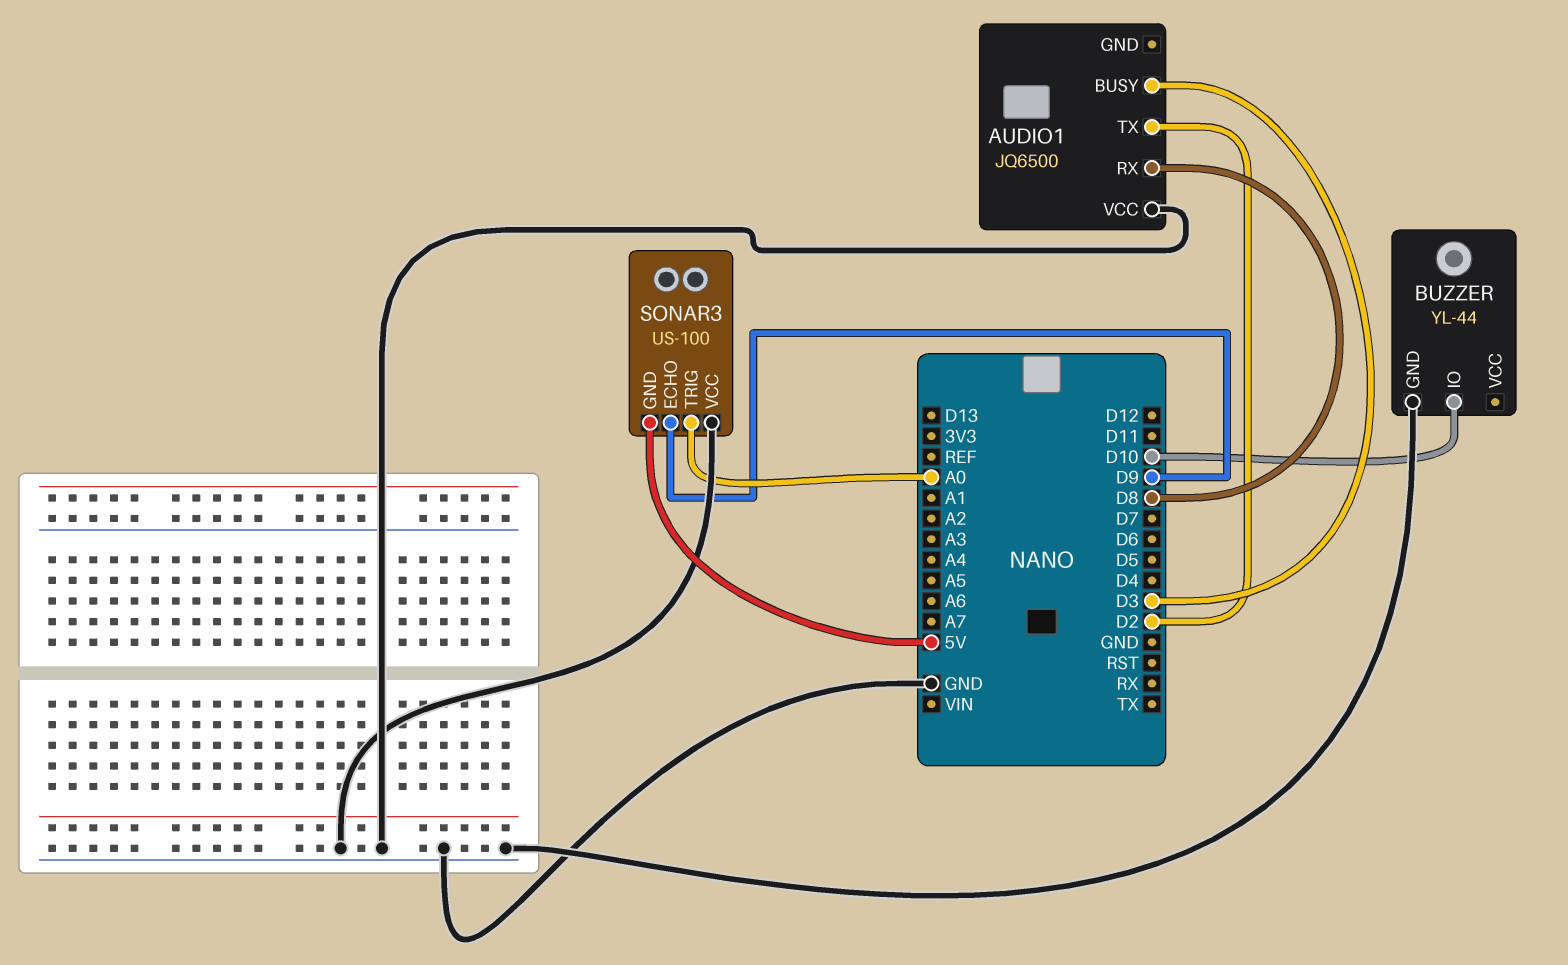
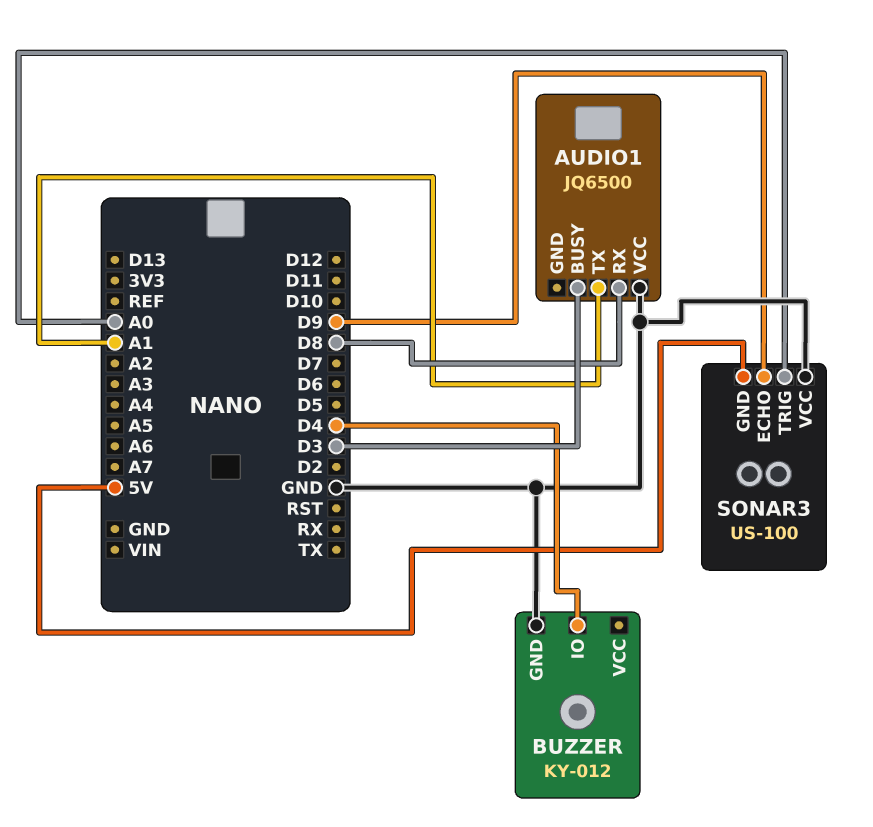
AUDIO1 pin TX: D2 -> A1
BUZZER: YL-44 -> KY-012
BUZZER pin IO: D10 -> D4

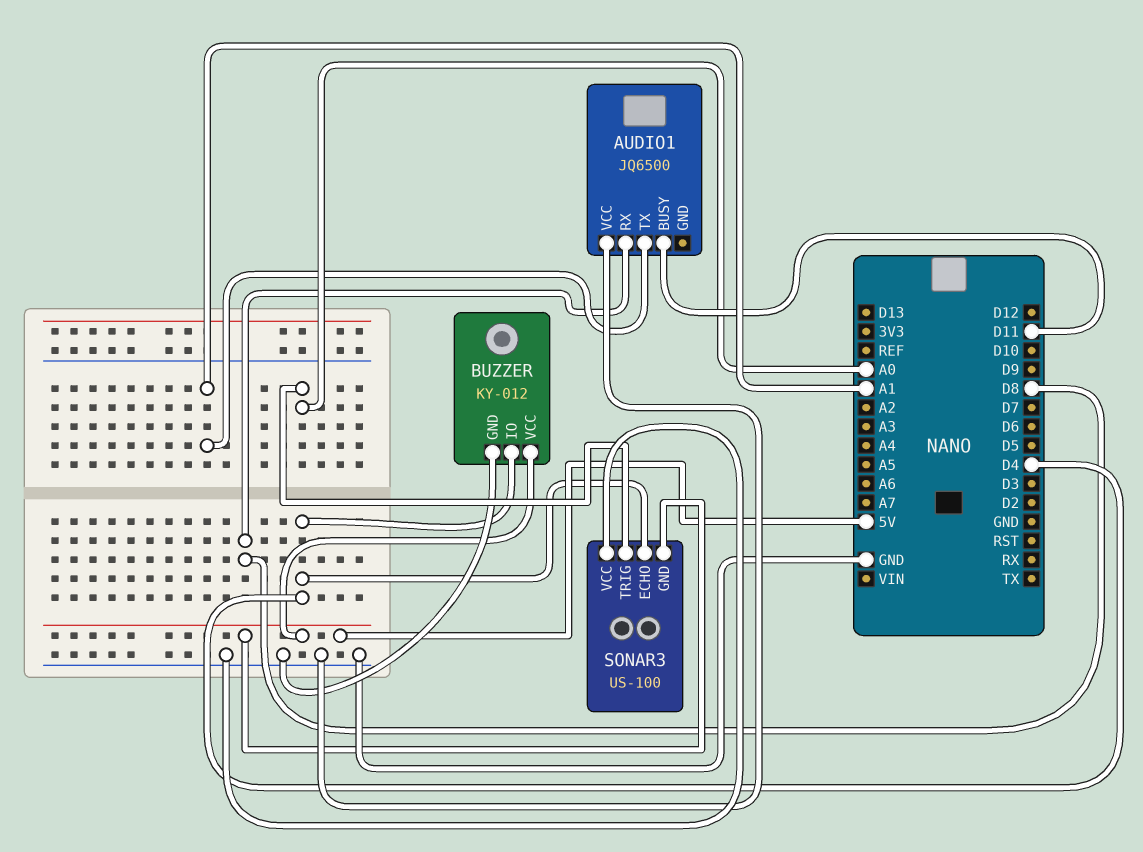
AUDIO1 pin BUSY: D3 -> D11
BUZZER pin VCC: none -> 5V
SONAR3 pin ECHO: D9 -> D4

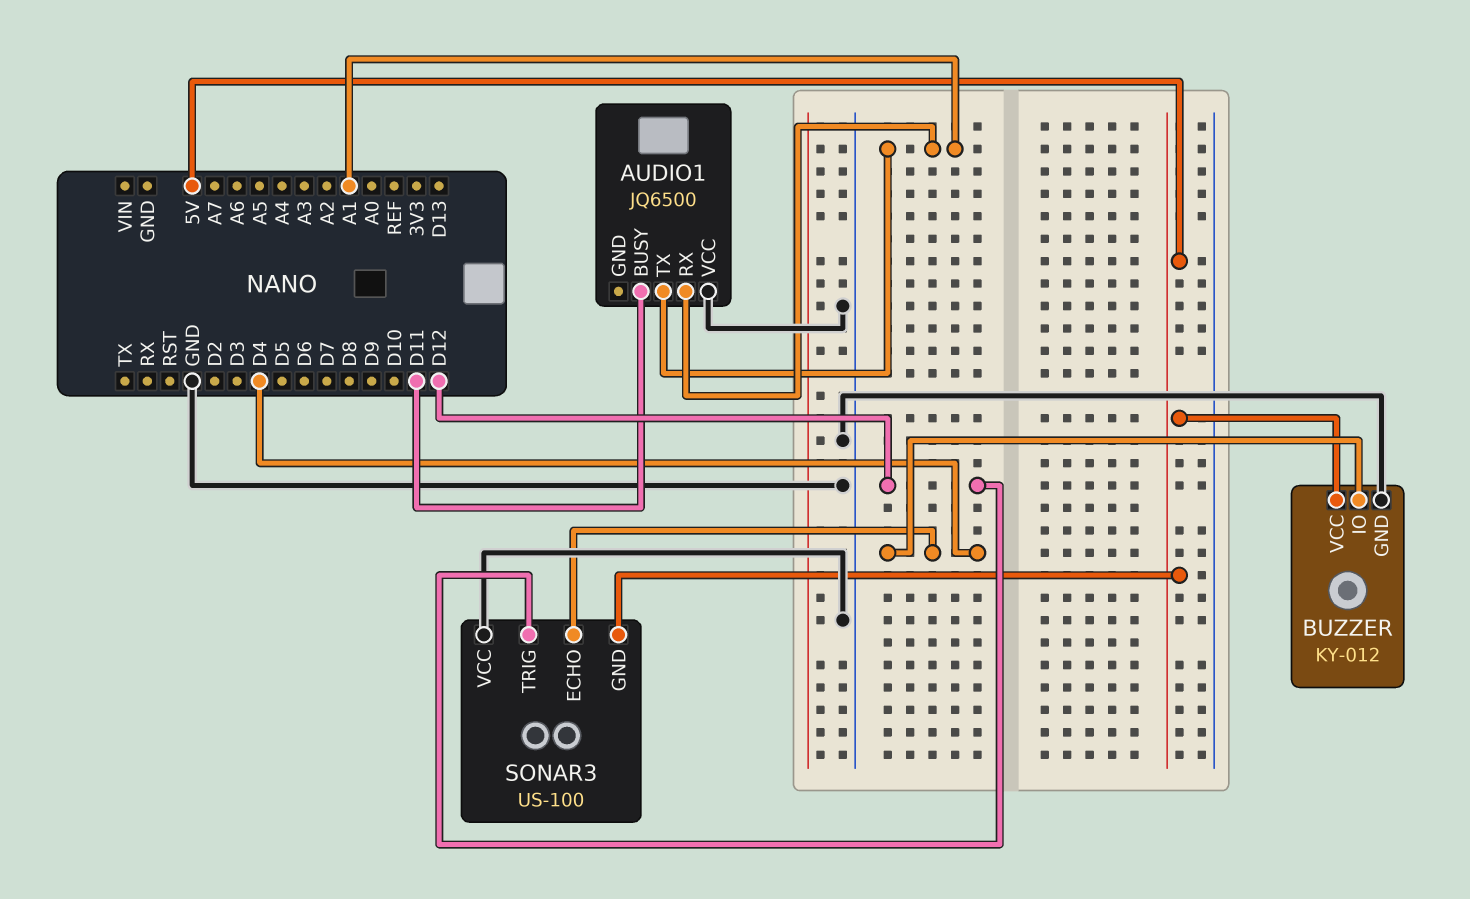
AUDIO1 pin RX: D8 -> A1
SONAR3 pin TRIG: A0 -> D12

